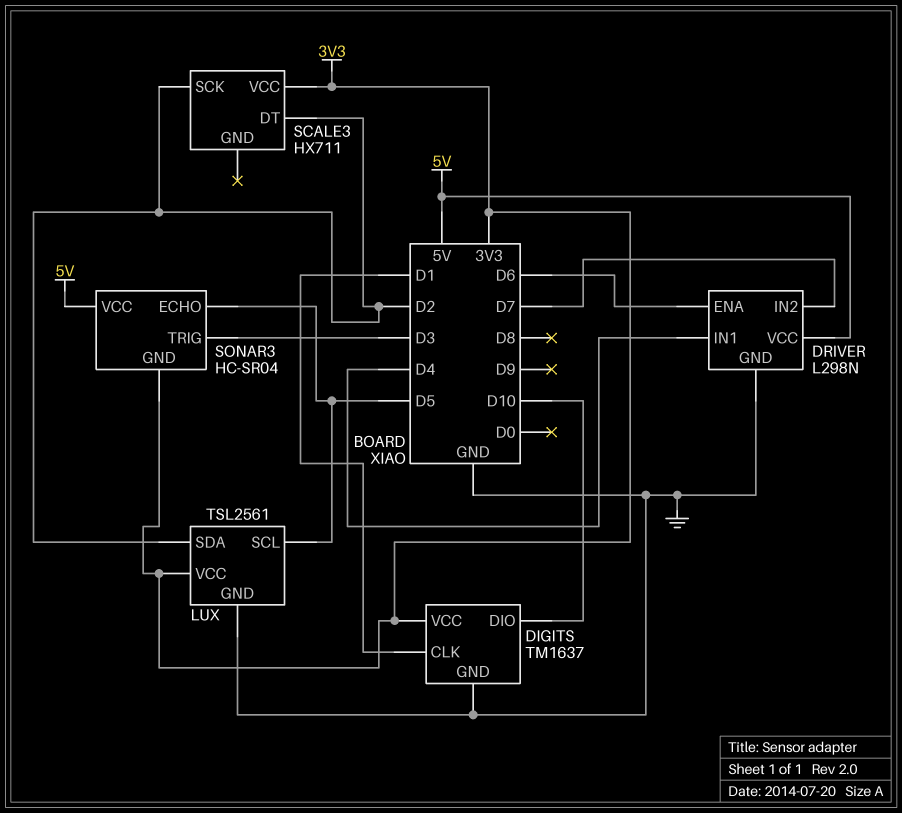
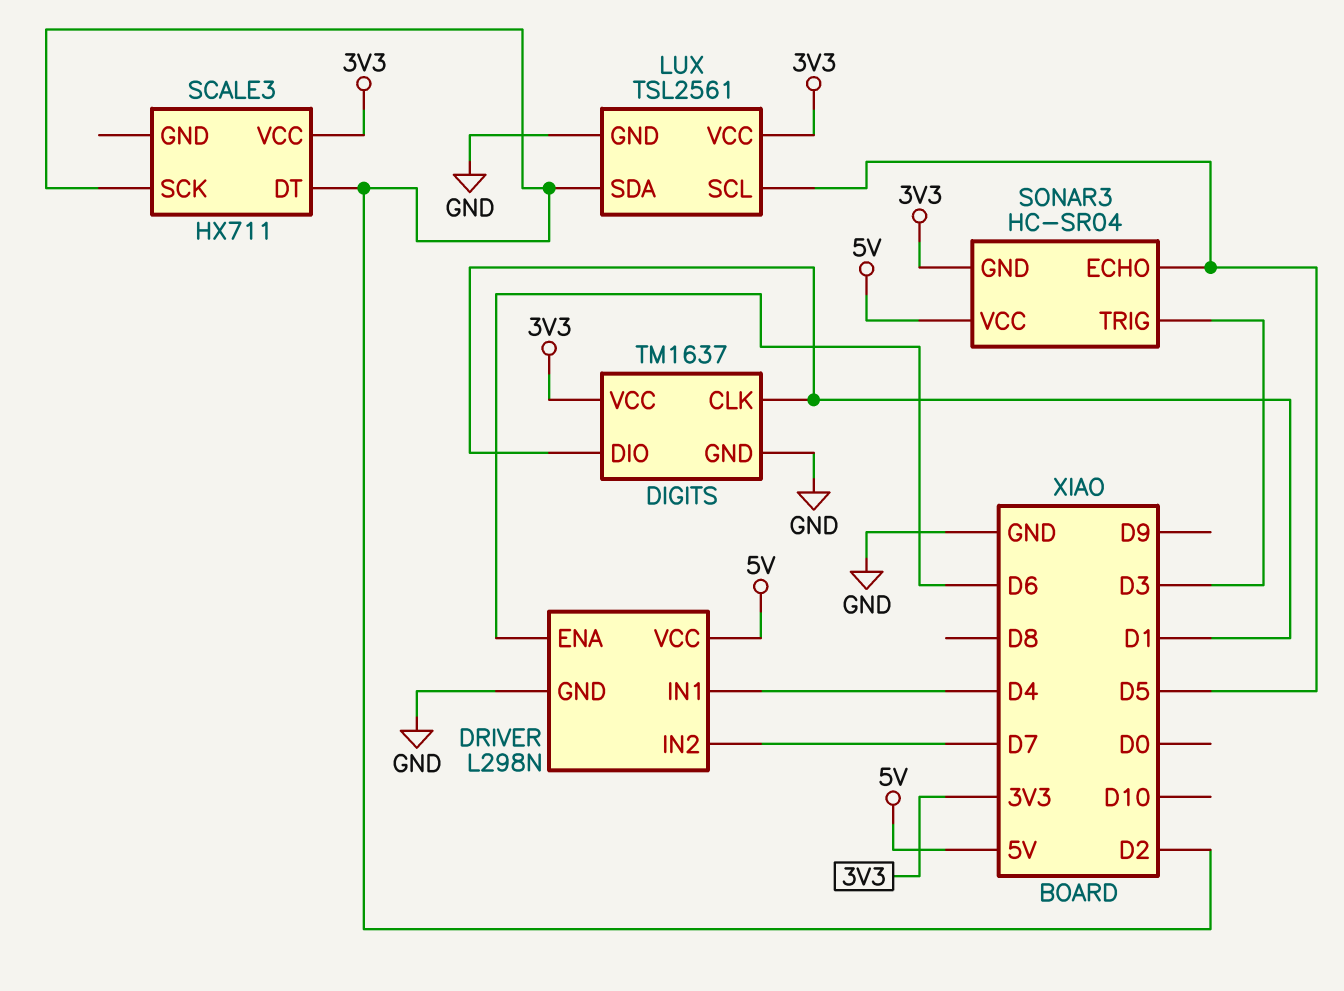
DIGITS pin DIO: D10 -> D1

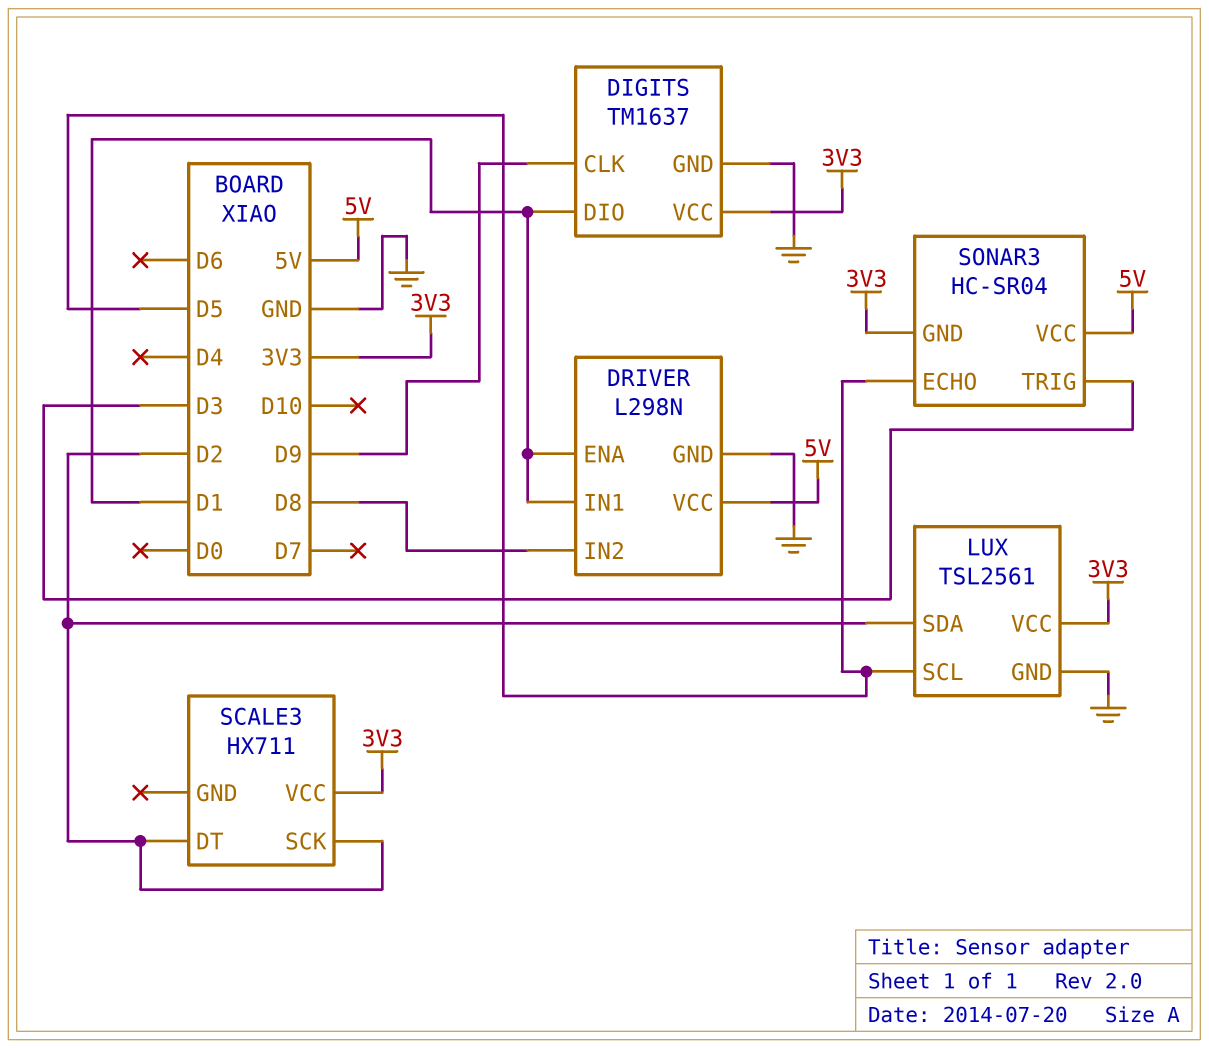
DIGITS pin CLK: D1 -> D9
DRIVER pin ENA: D6 -> D1
DRIVER pin IN1: D4 -> D1
DRIVER pin IN2: D7 -> D8

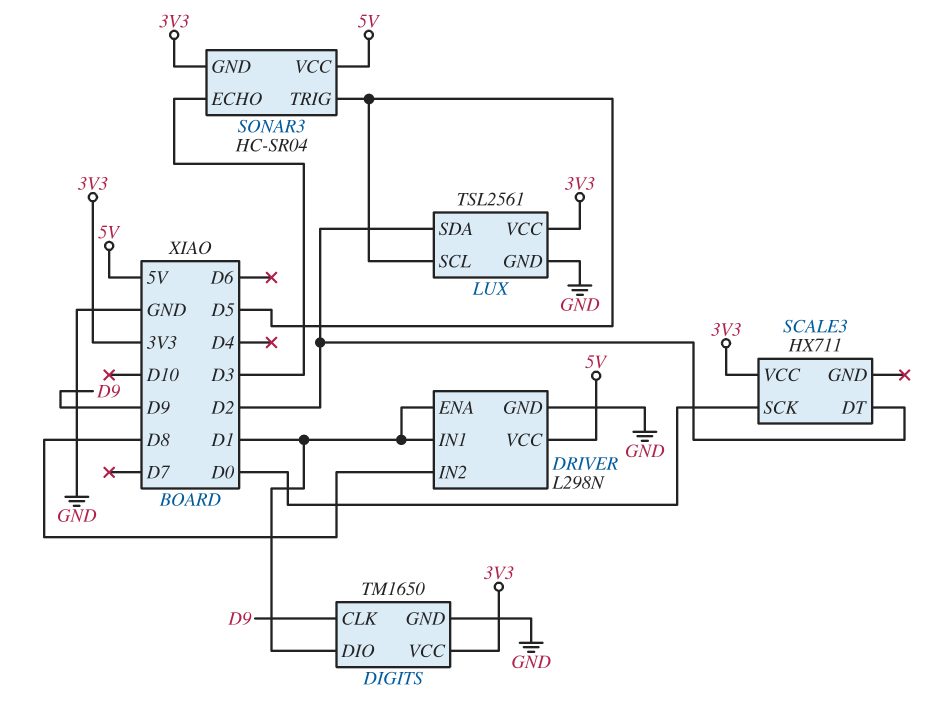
DIGITS: TM1637 -> TM1650
SCALE3 pin SCK: D2 -> D0
SONAR3 pin ECHO: D5 -> D3
SONAR3 pin TRIG: D3 -> D5

